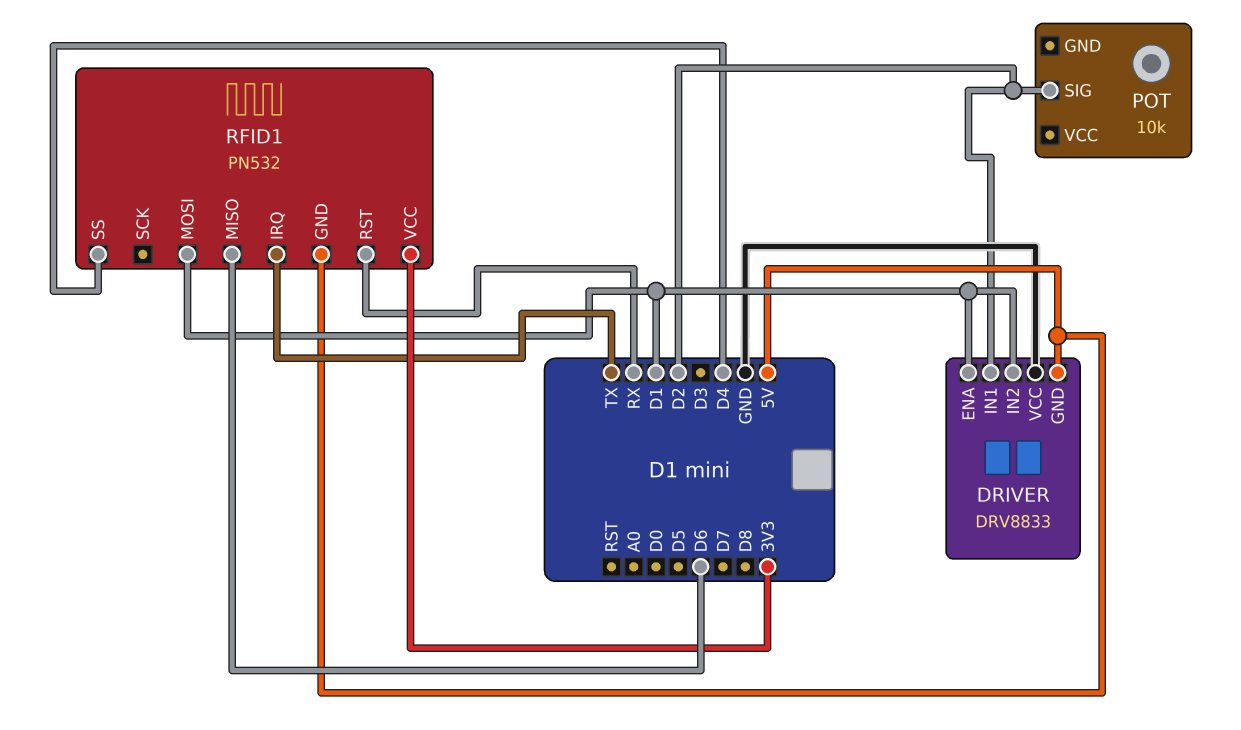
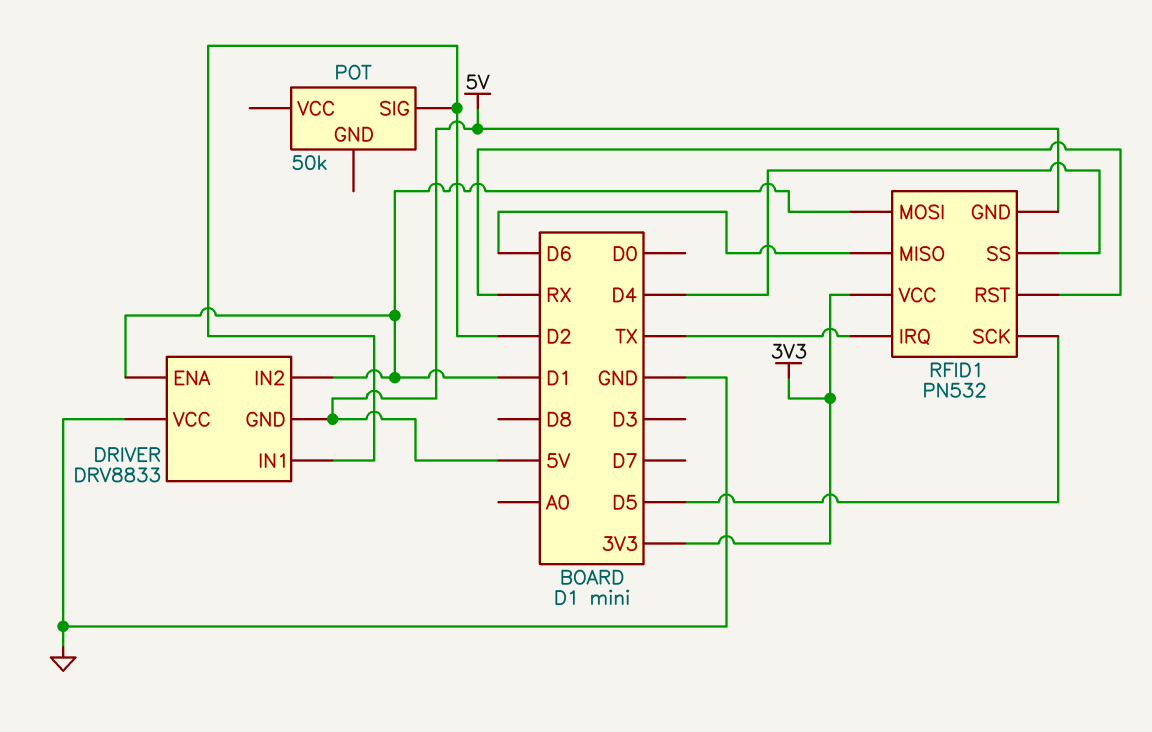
POT: 10k -> 50k
RFID1 pin SCK: none -> D5

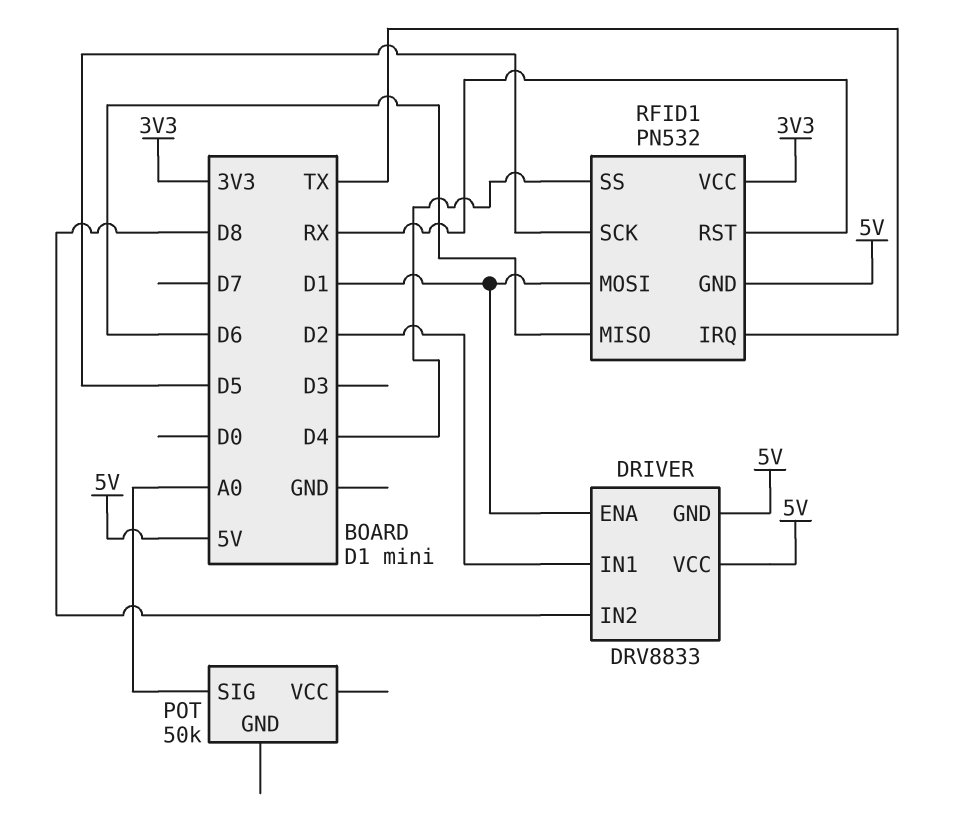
DRIVER pin IN2: D1 -> D8
DRIVER pin VCC: GND -> 5V
POT pin SIG: D2 -> A0

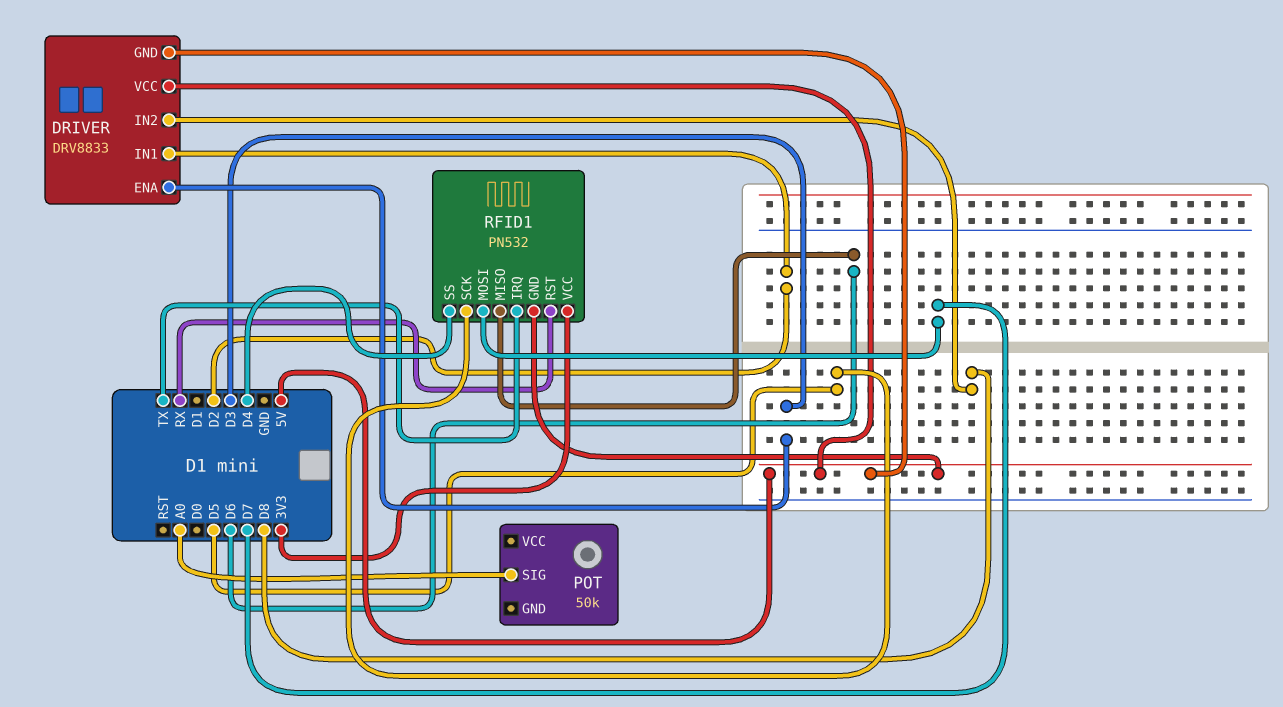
DRIVER pin ENA: D1 -> D3
RFID1 pin MOSI: D1 -> D7

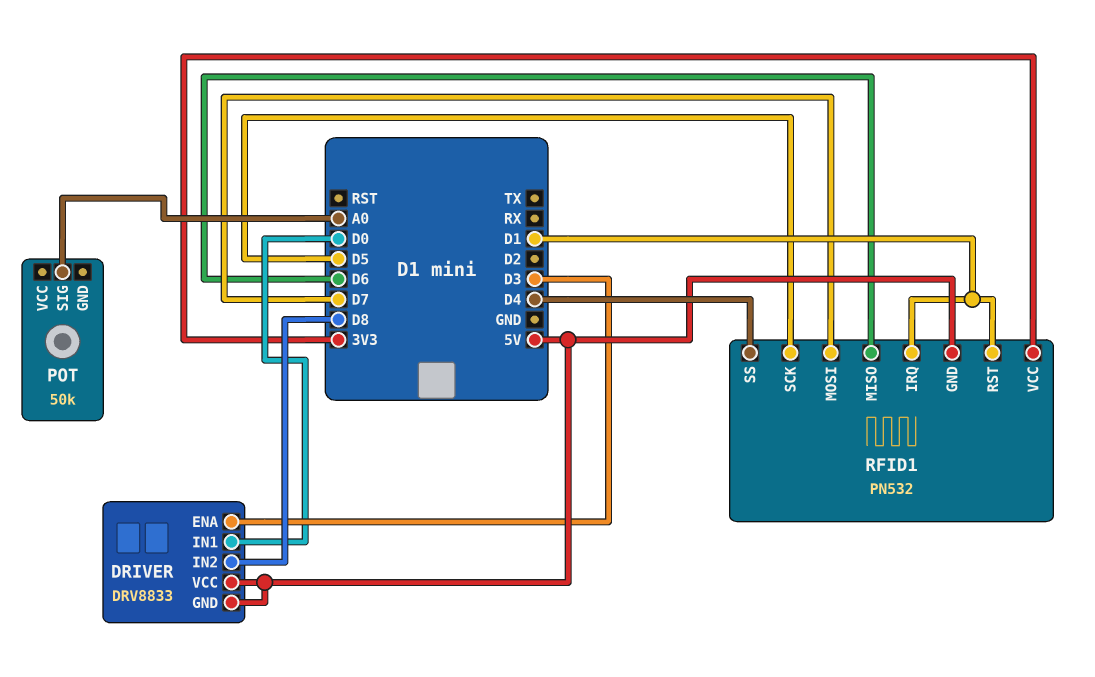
DRIVER pin IN1: D2 -> D0
RFID1 pin IRQ: TX -> D1
RFID1 pin RST: RX -> D1

